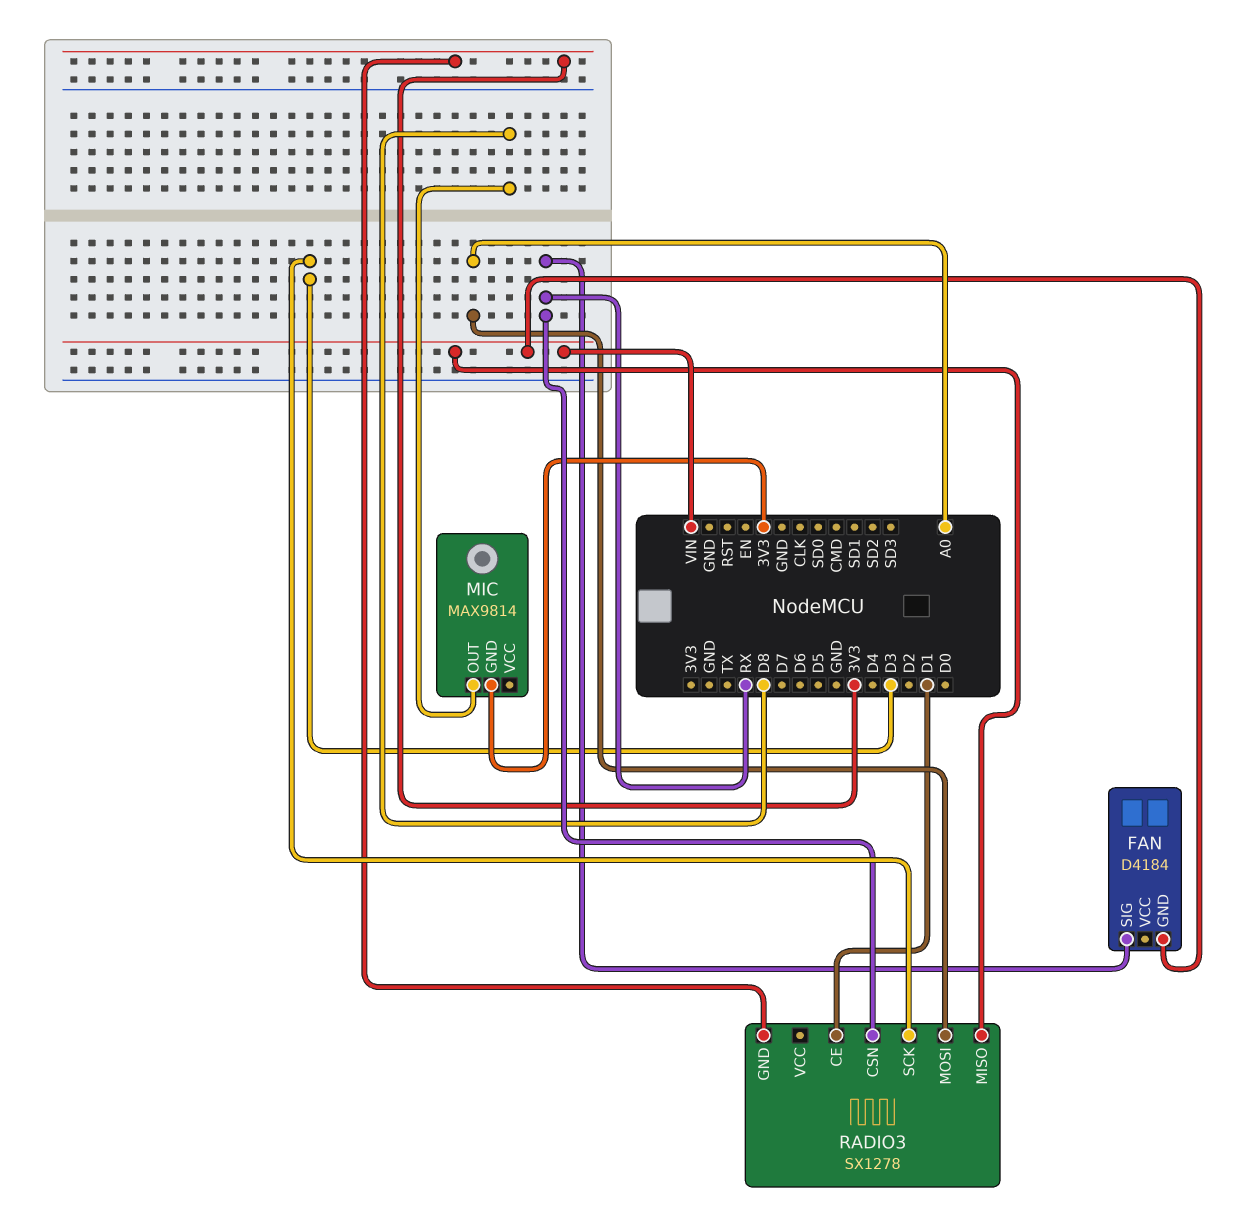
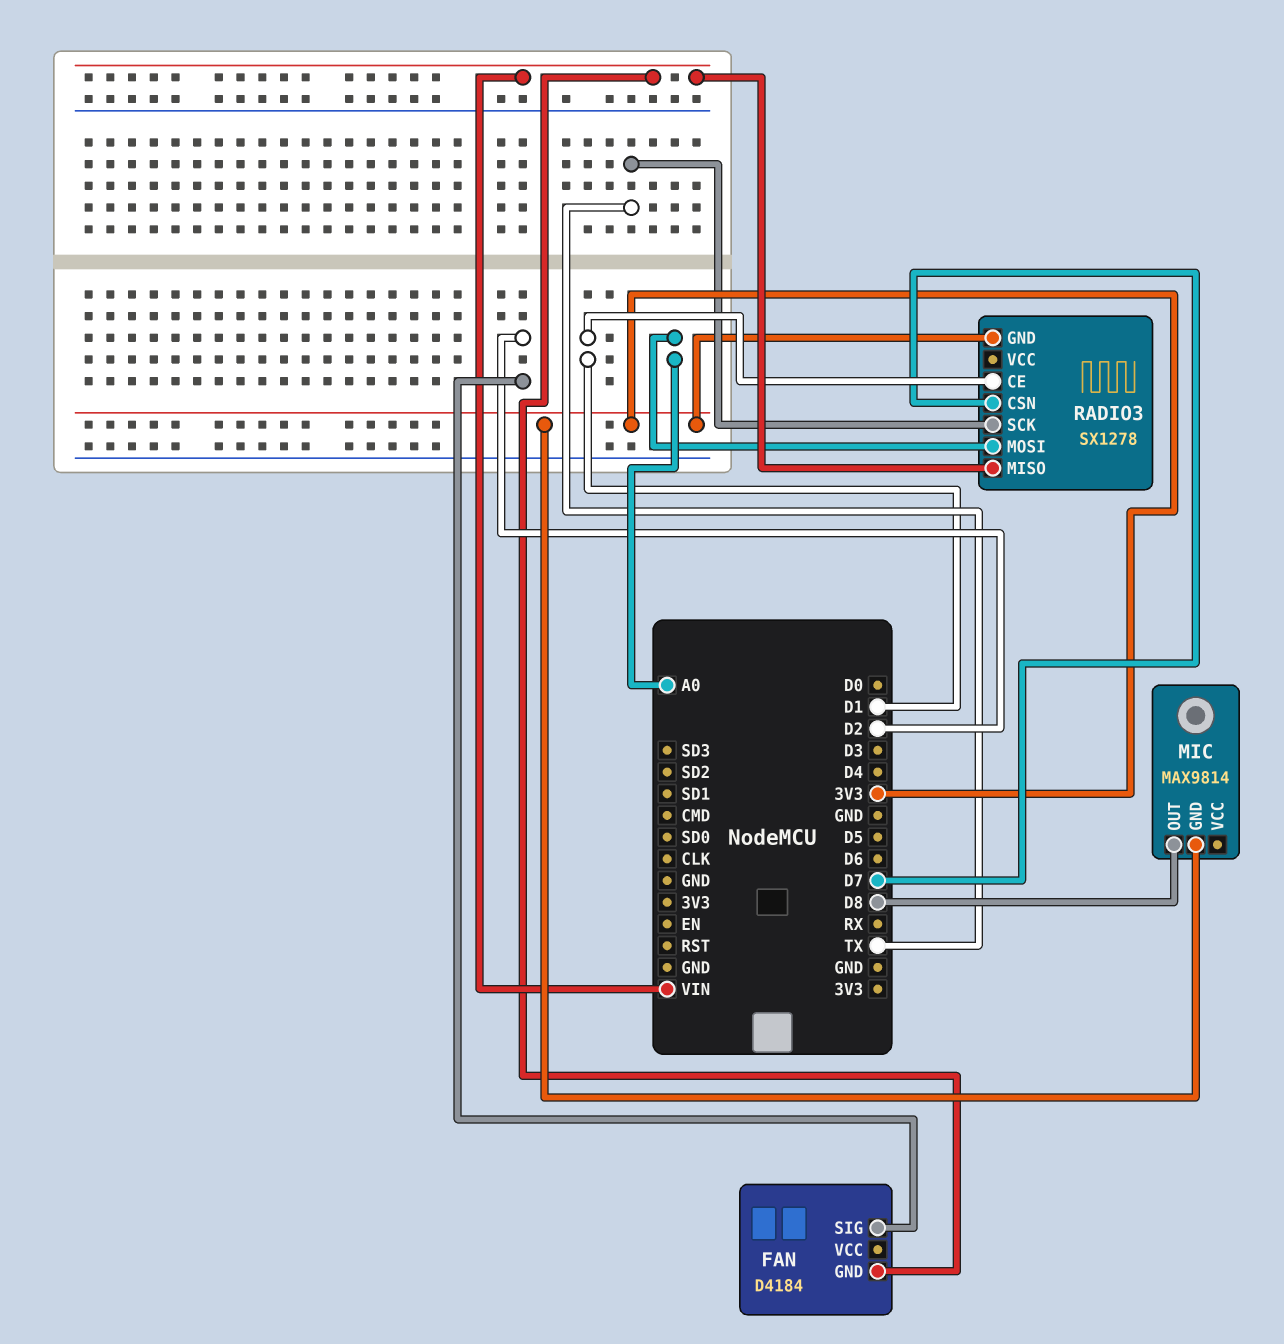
FAN pin SIG: RX -> D2
RADIO3 pin CSN: RX -> D7
RADIO3 pin SCK: D3 -> TX

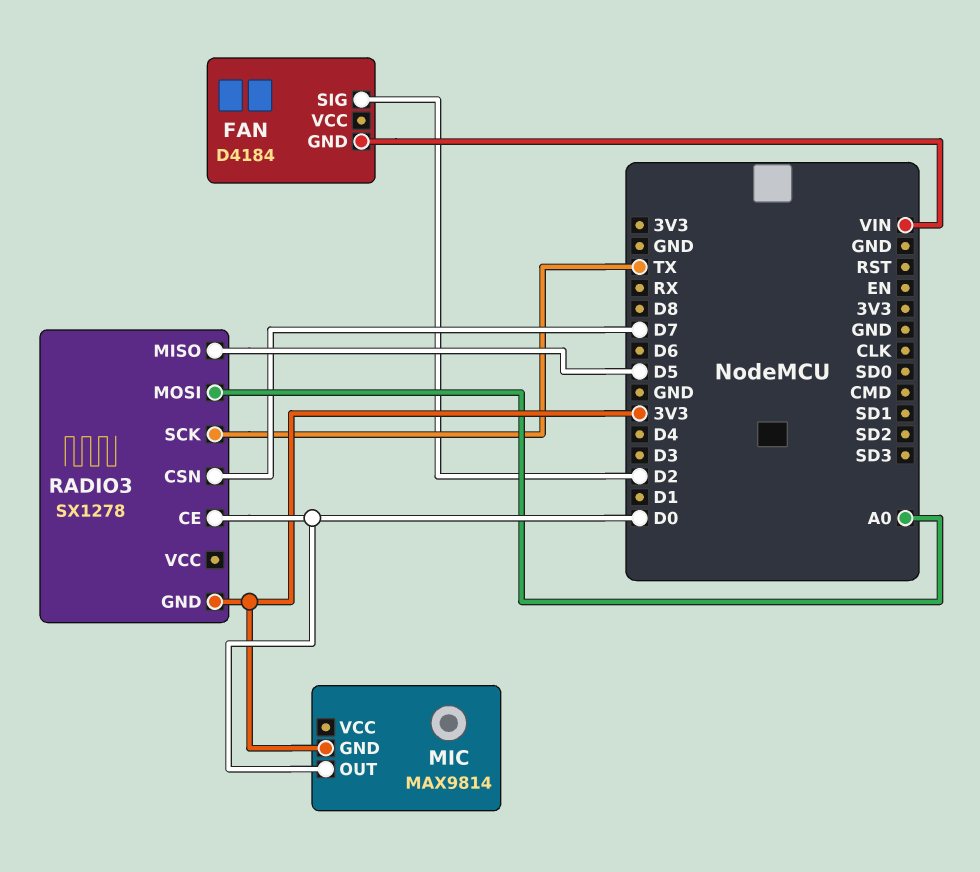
MIC pin OUT: D8 -> D0
RADIO3 pin CE: D1 -> D0
RADIO3 pin MISO: VIN -> D5

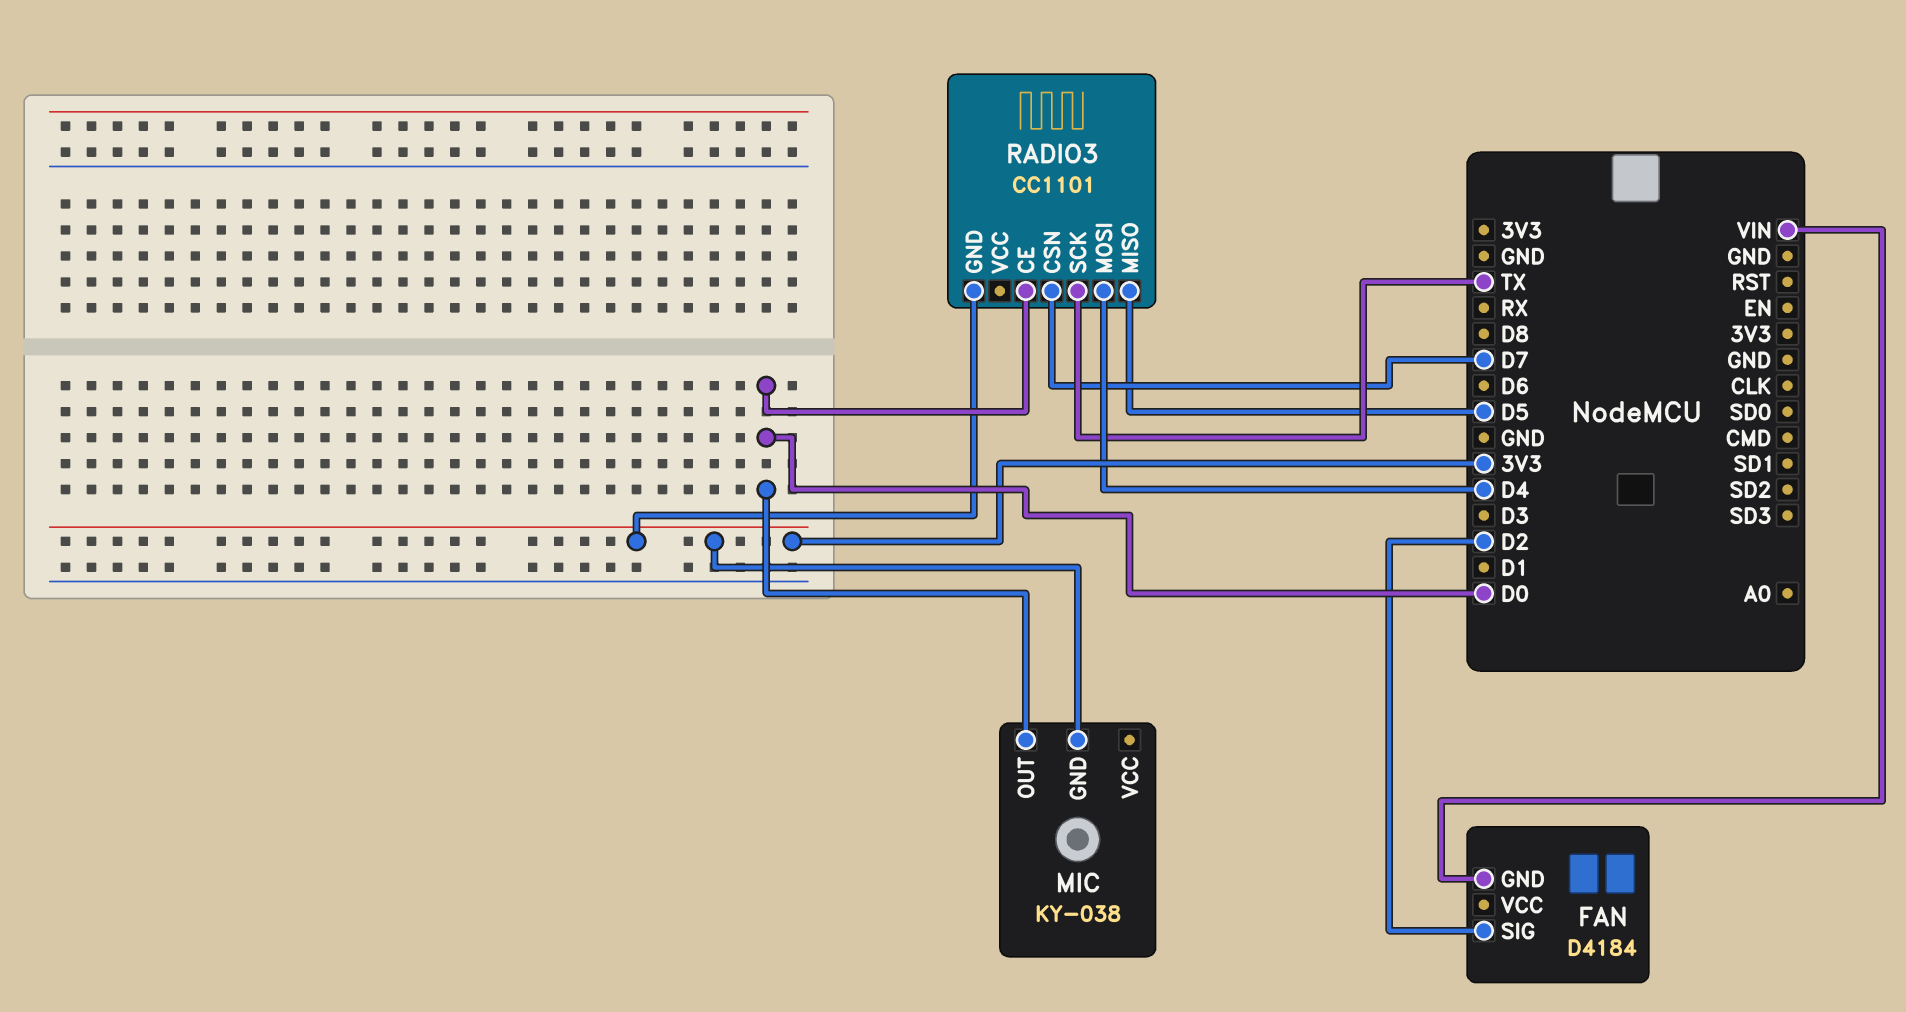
MIC: MAX9814 -> KY-038
RADIO3: SX1278 -> CC1101
RADIO3 pin MOSI: A0 -> D4

